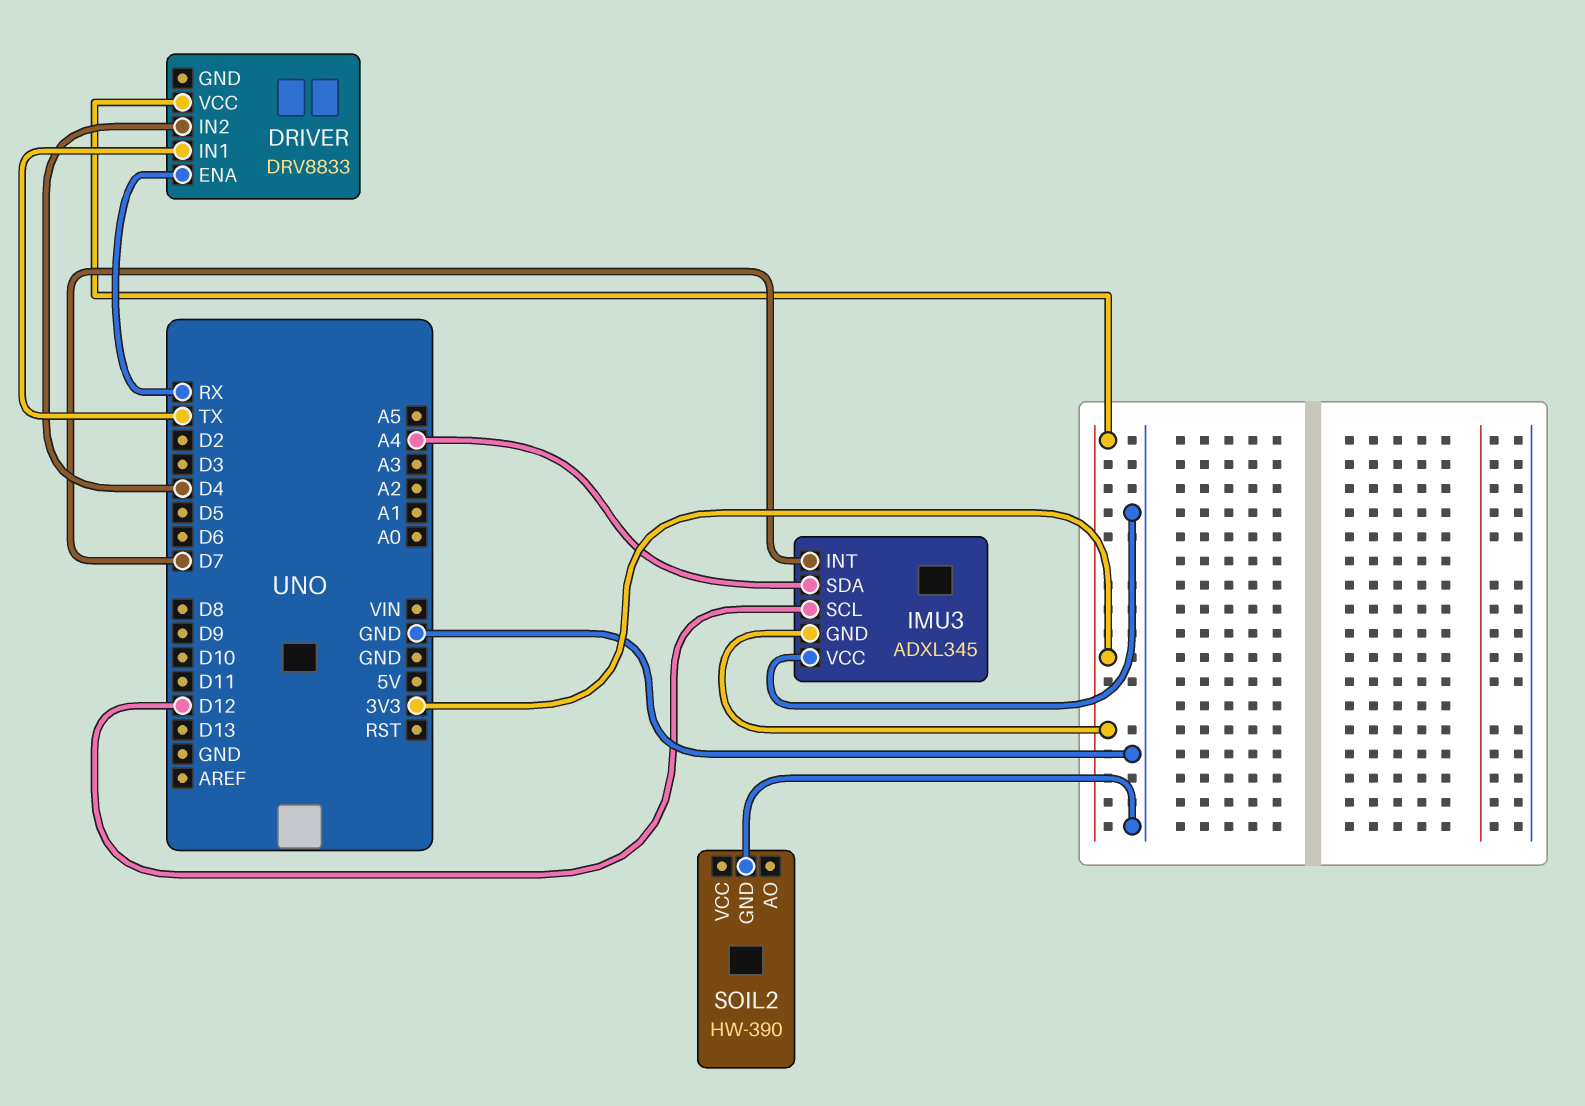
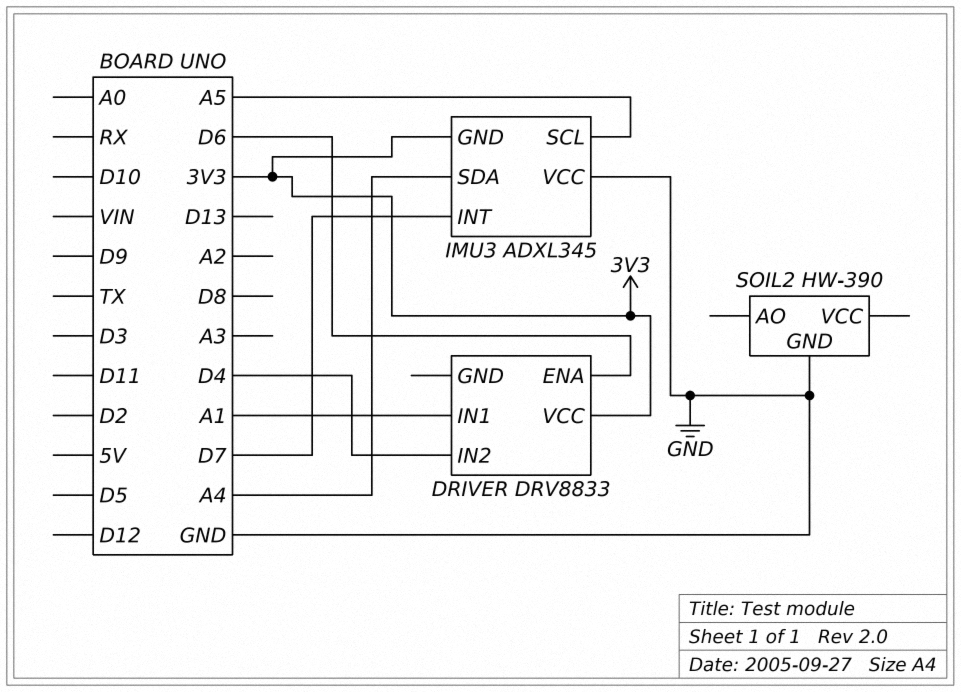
DRIVER pin ENA: RX -> D6
DRIVER pin IN1: TX -> A1
IMU3 pin SCL: D12 -> A5

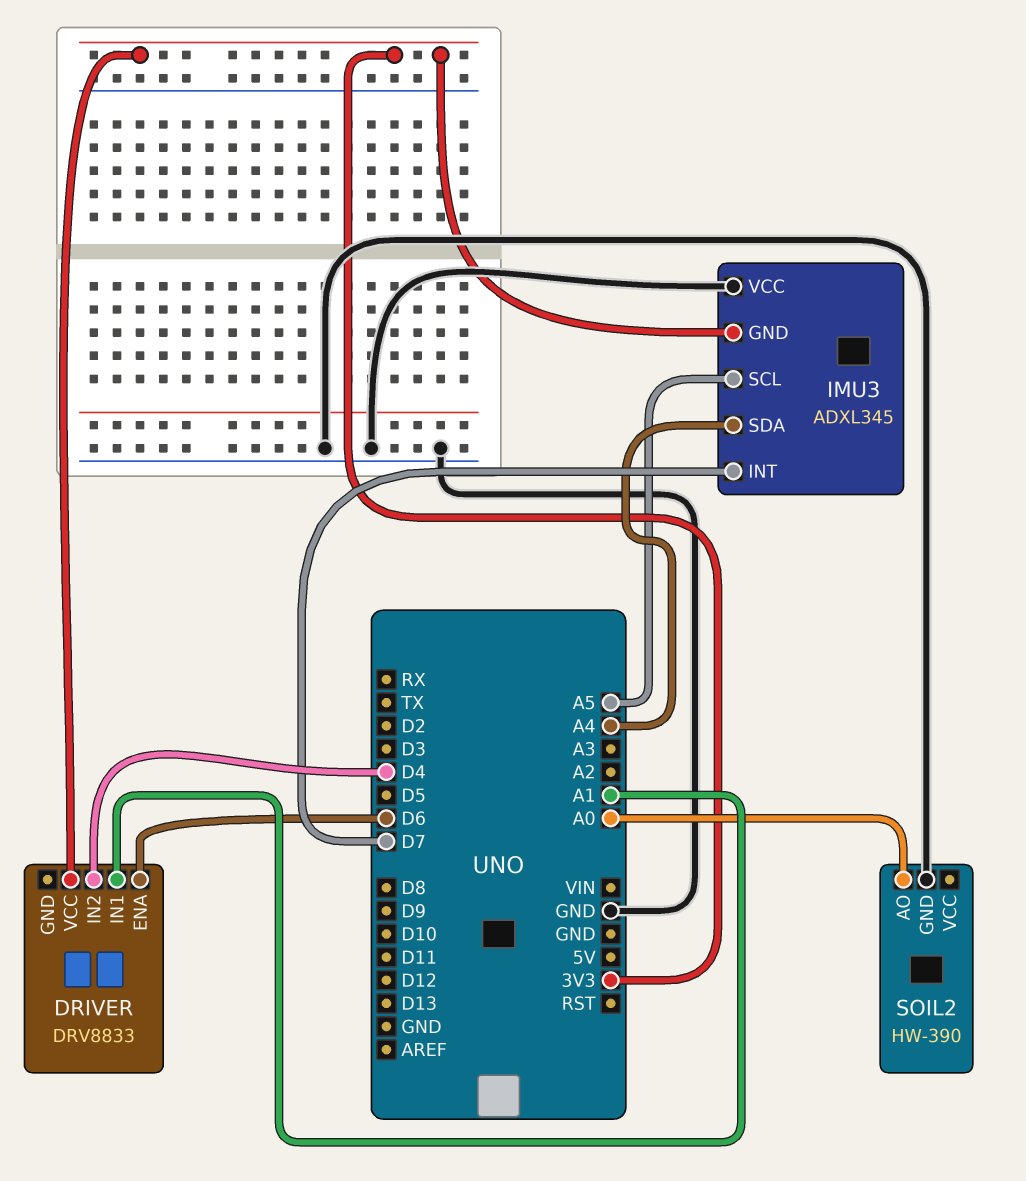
SOIL2 pin AO: none -> A0

